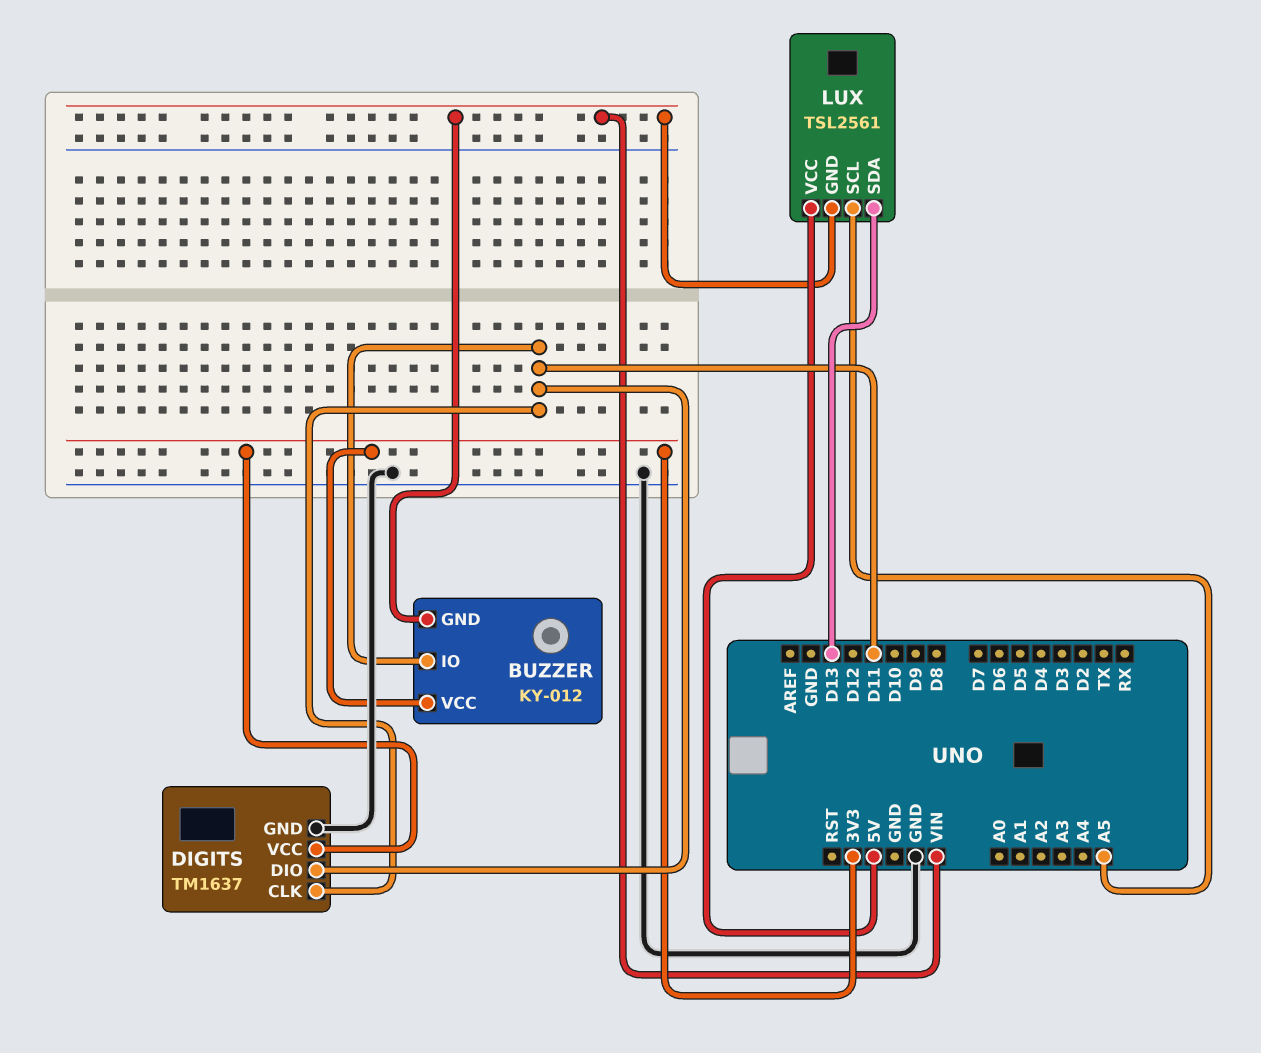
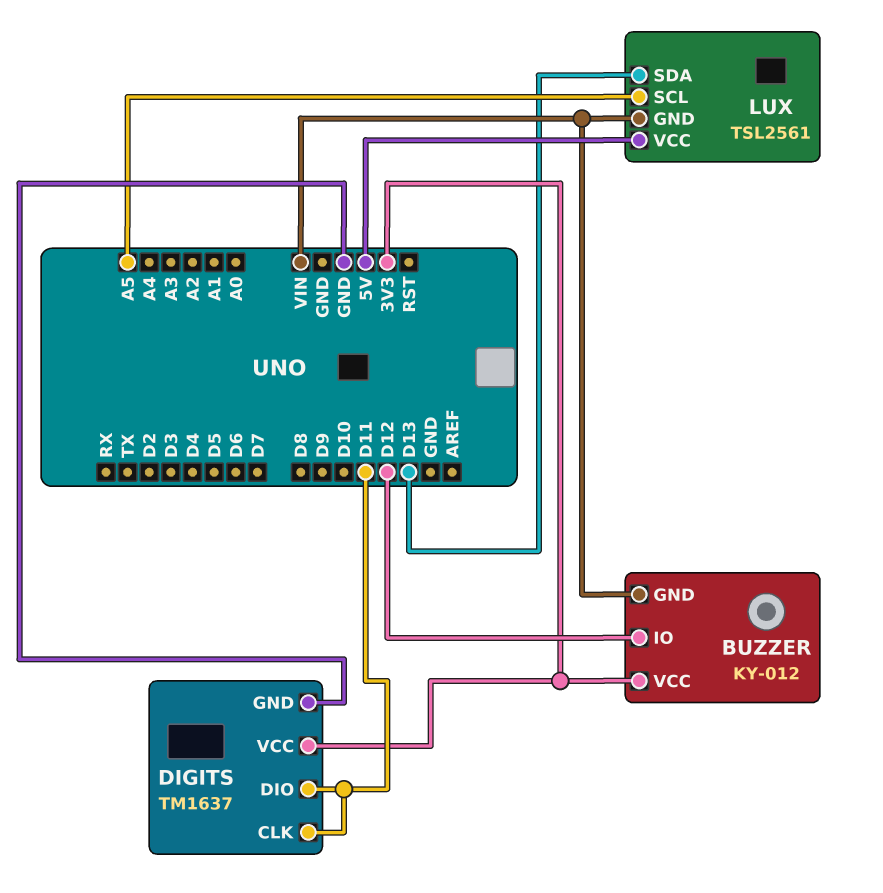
BUZZER pin IO: D11 -> D12

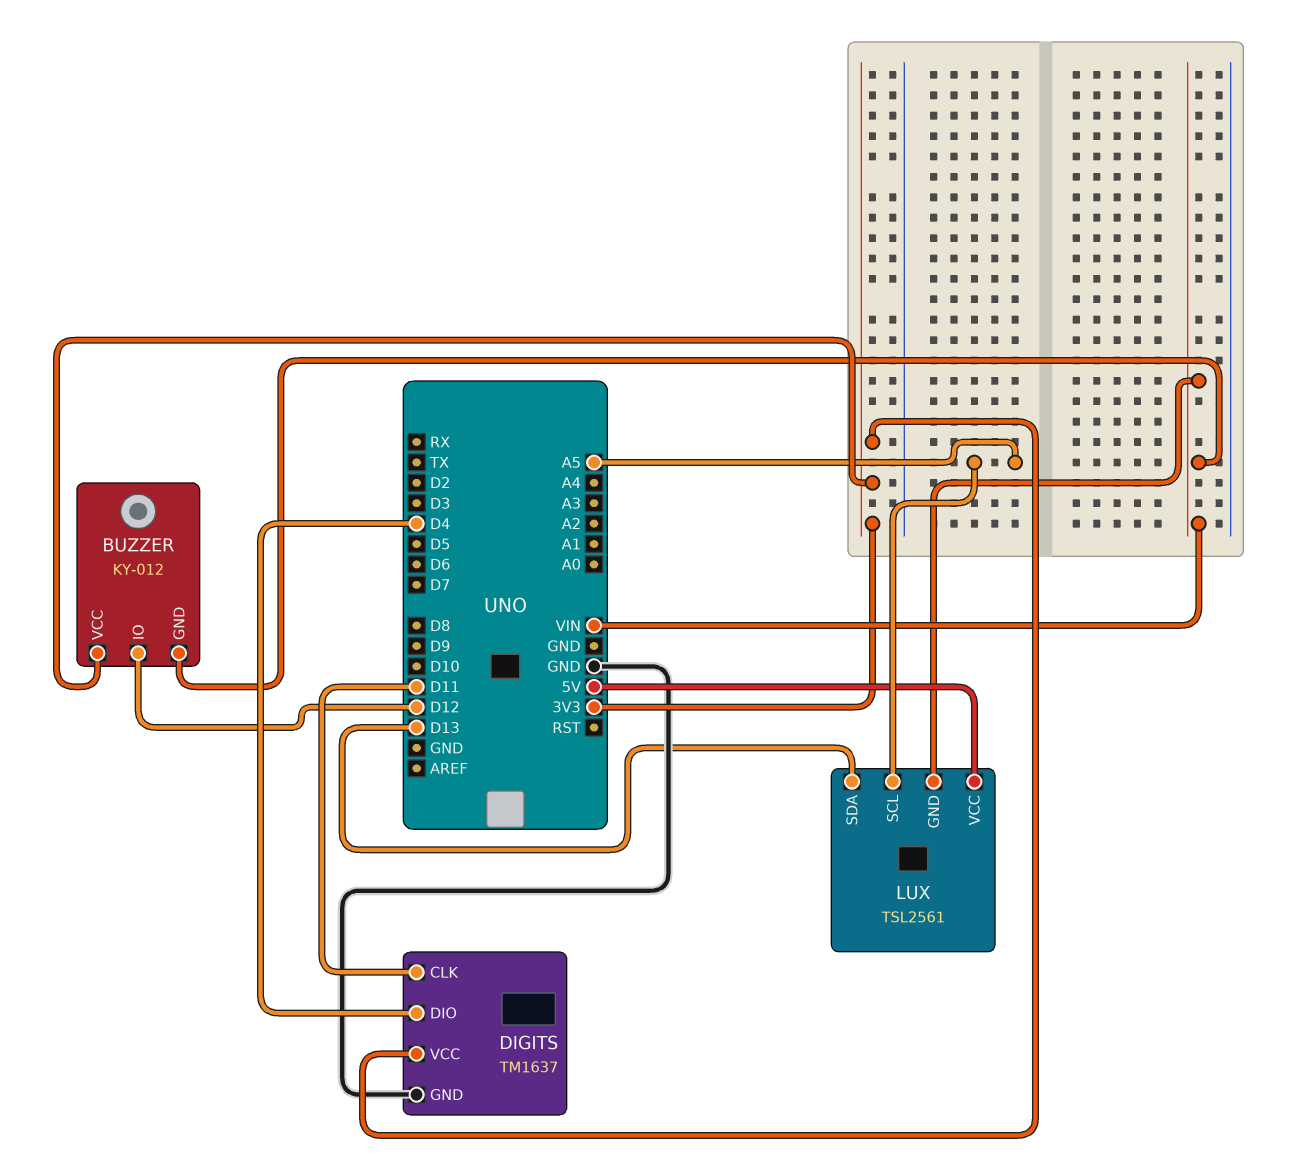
DIGITS pin DIO: D11 -> D4

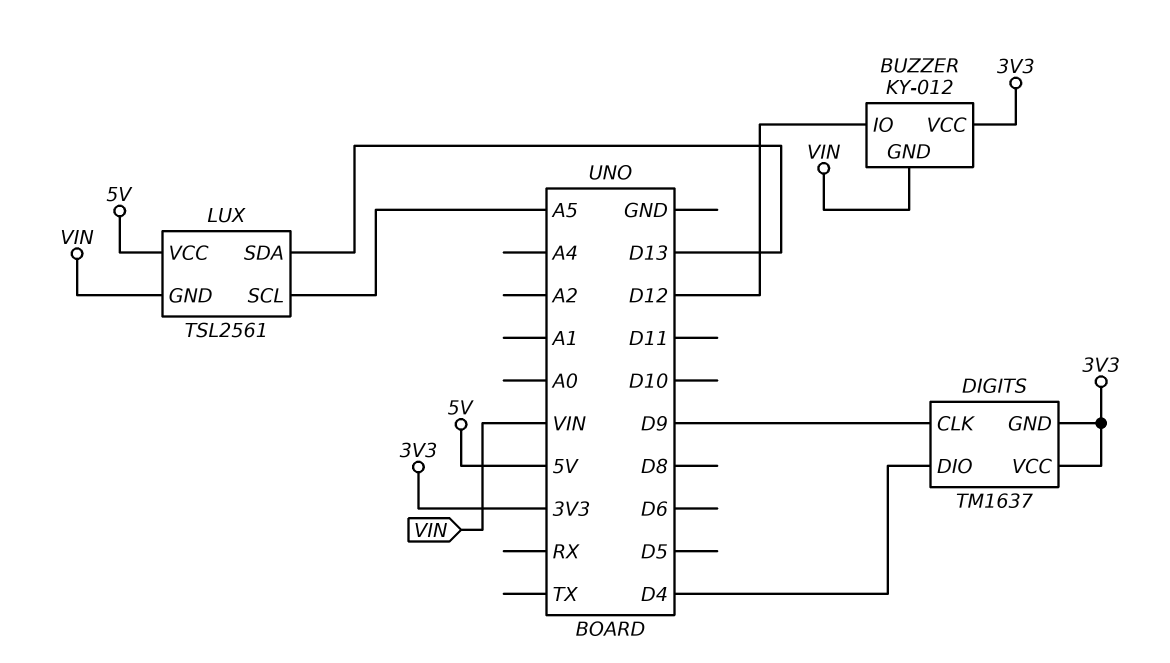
DIGITS pin CLK: D11 -> D9
DIGITS pin GND: GND -> 3V3

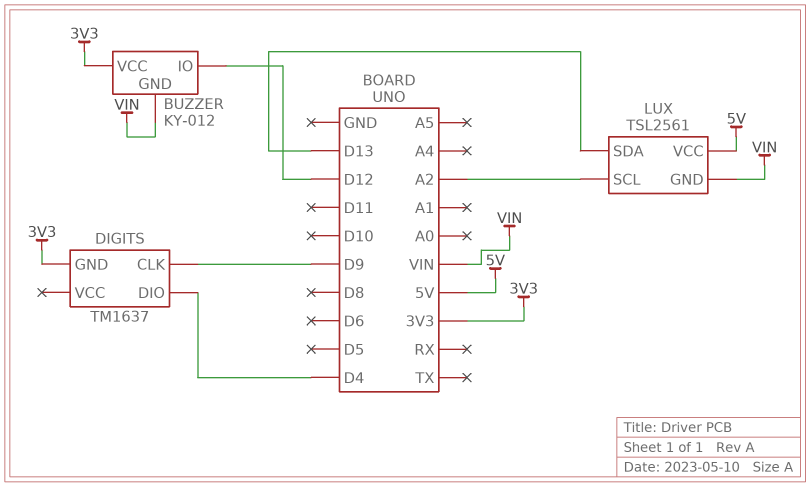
DIGITS pin VCC: 3V3 -> none
LUX pin SCL: A5 -> A2

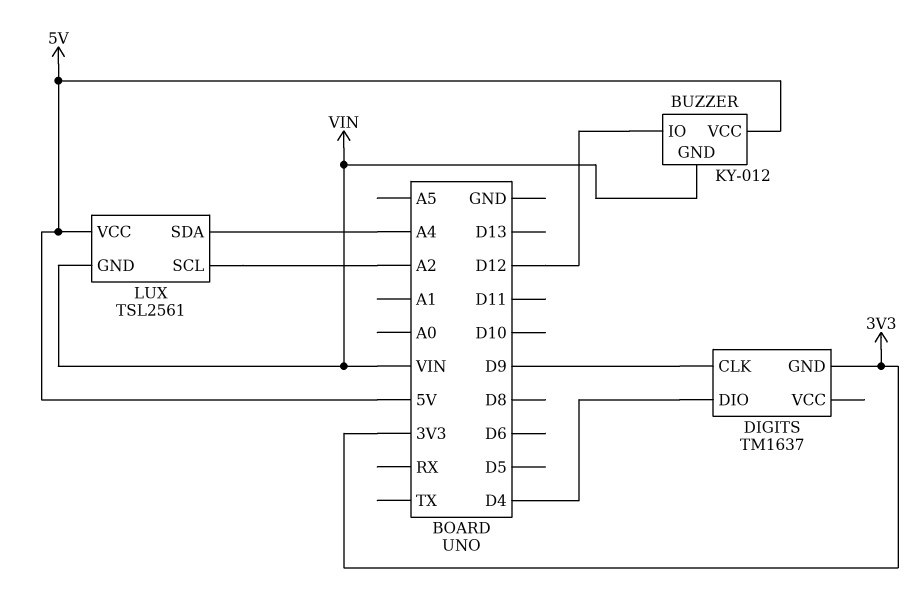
BUZZER pin VCC: 3V3 -> 5V
LUX pin SDA: D13 -> A4

